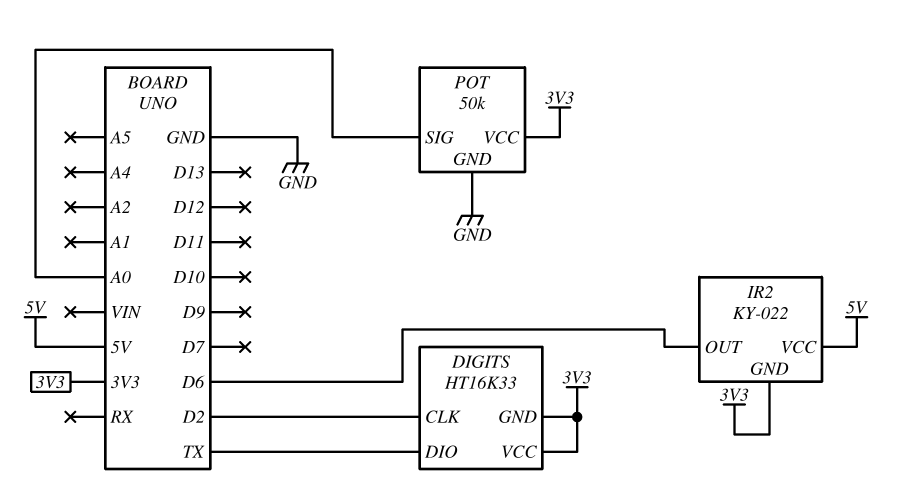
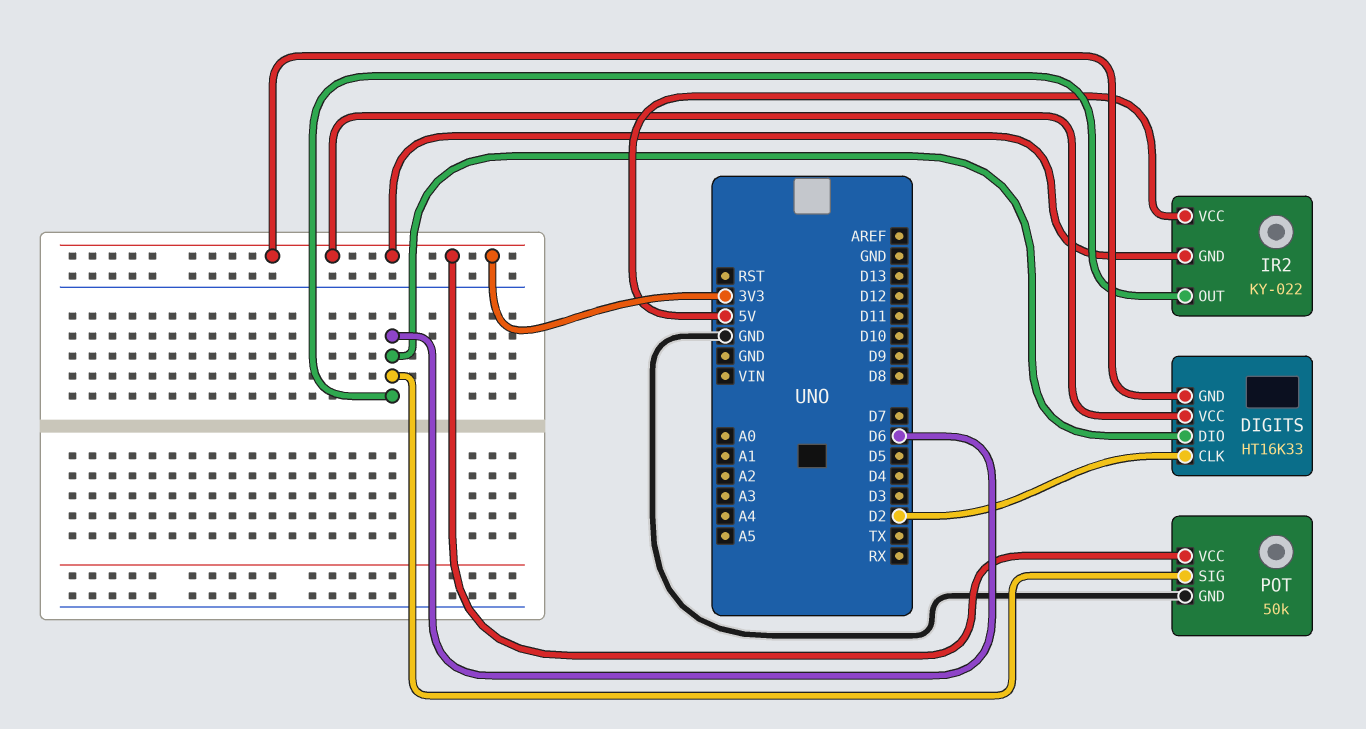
DIGITS pin DIO: TX -> D6
POT pin SIG: A0 -> D6

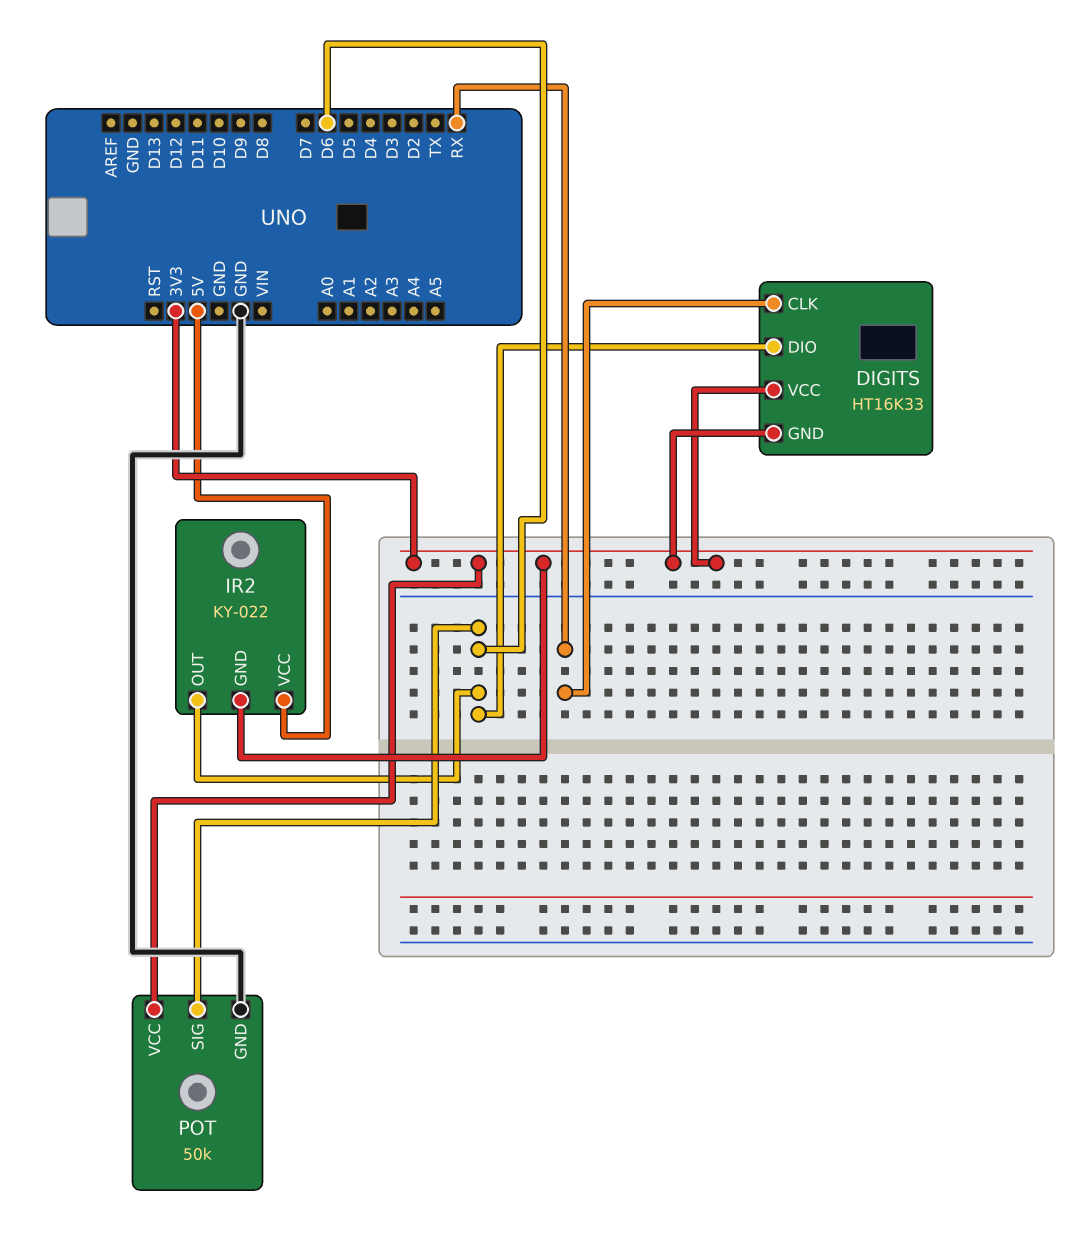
DIGITS pin CLK: D2 -> RX

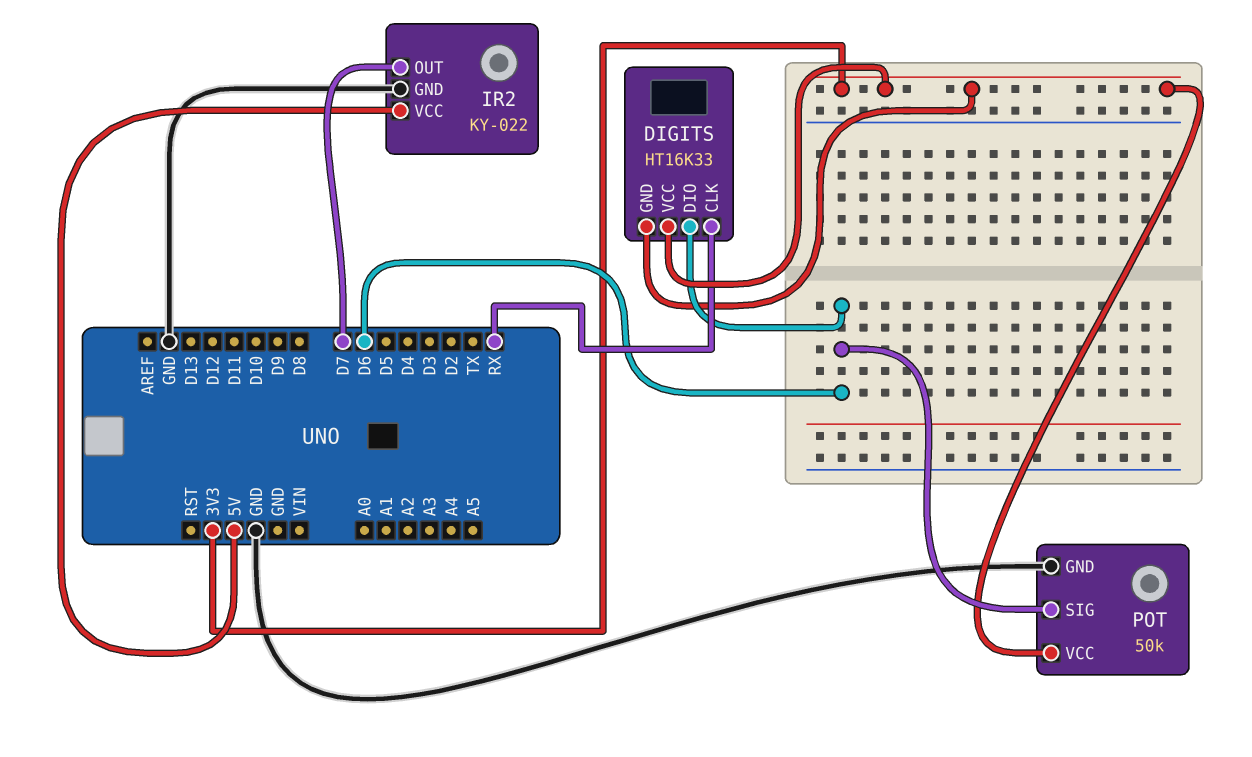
IR2 pin GND: 3V3 -> GND
IR2 pin OUT: D6 -> D7

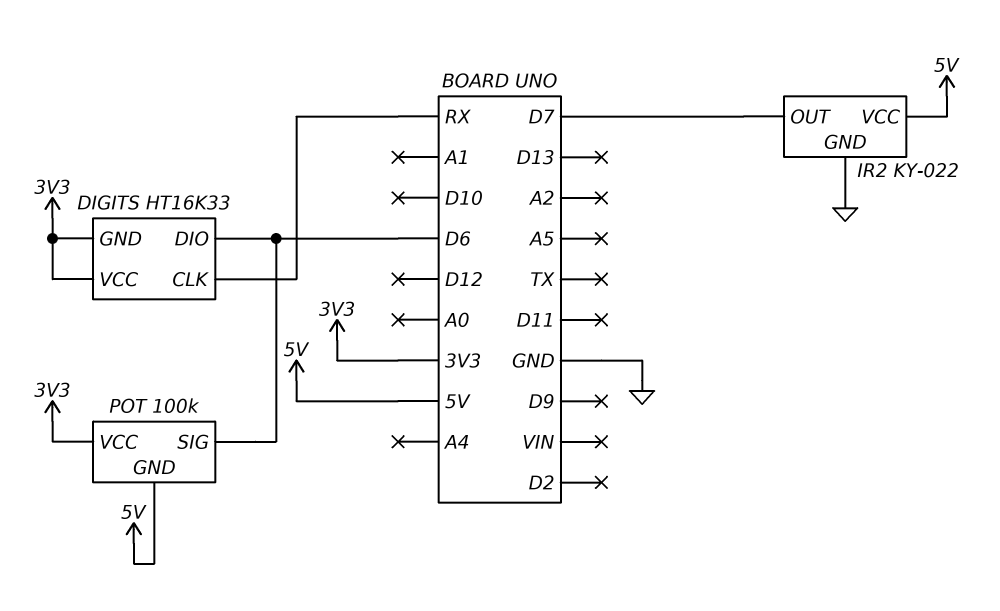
POT: 50k -> 100k
POT pin GND: GND -> 5V

